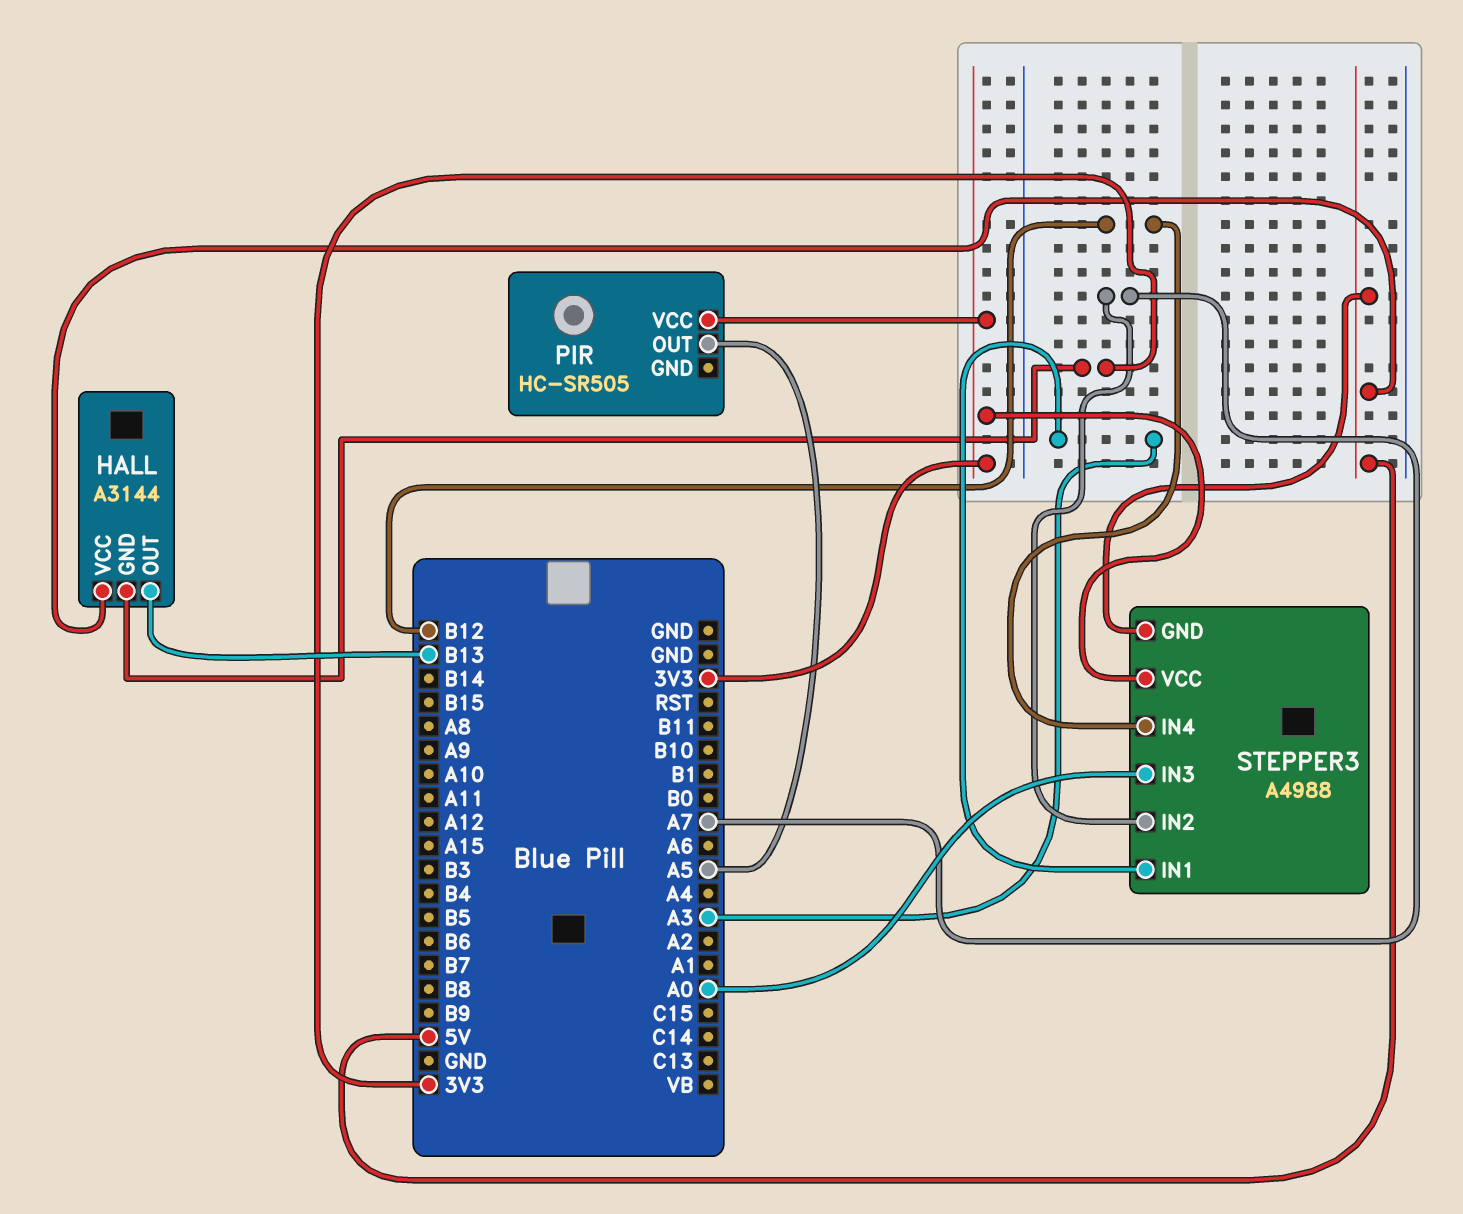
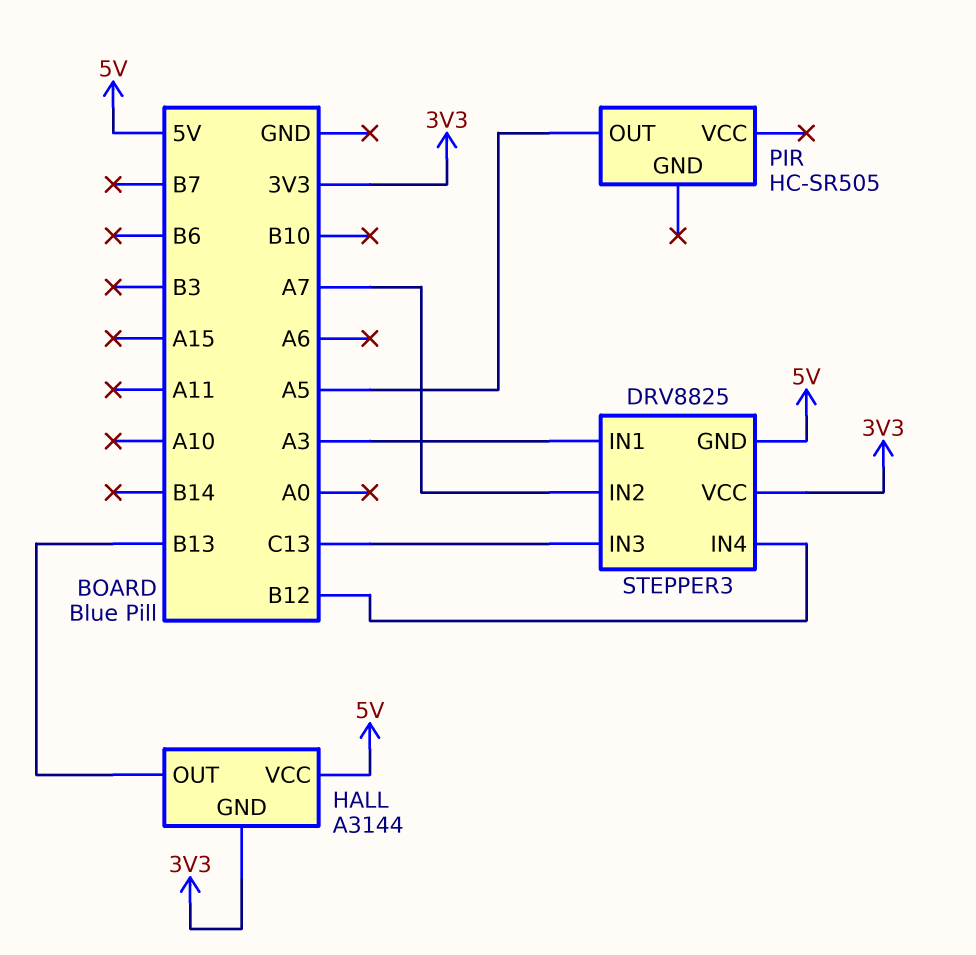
PIR pin VCC: 3V3 -> none
STEPPER3: A4988 -> DRV8825
STEPPER3 pin IN3: A0 -> C13

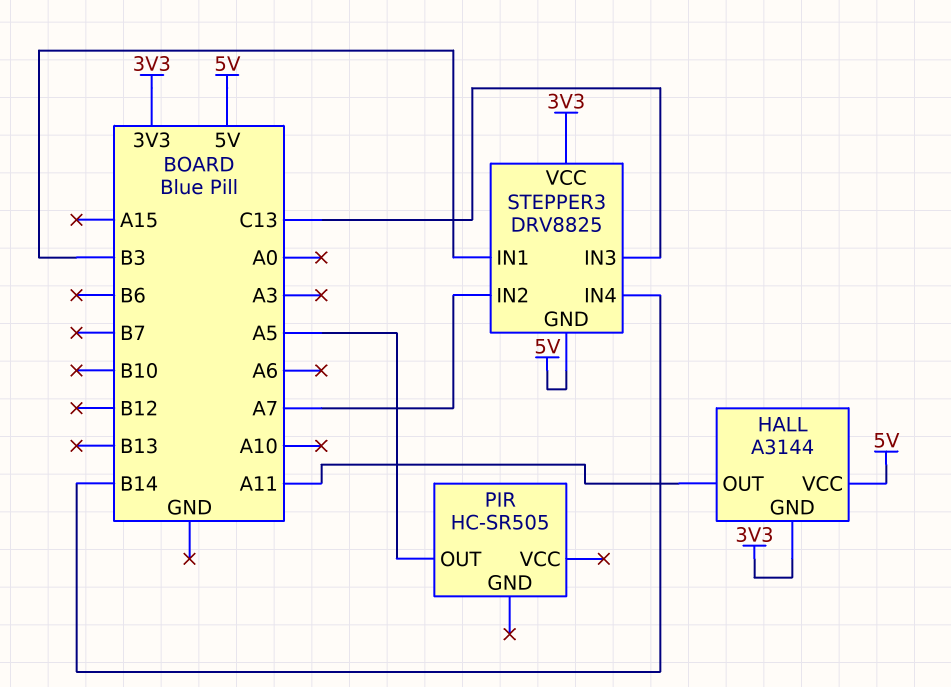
HALL pin OUT: B13 -> A11
STEPPER3 pin IN1: A3 -> B3
STEPPER3 pin IN4: B12 -> B14

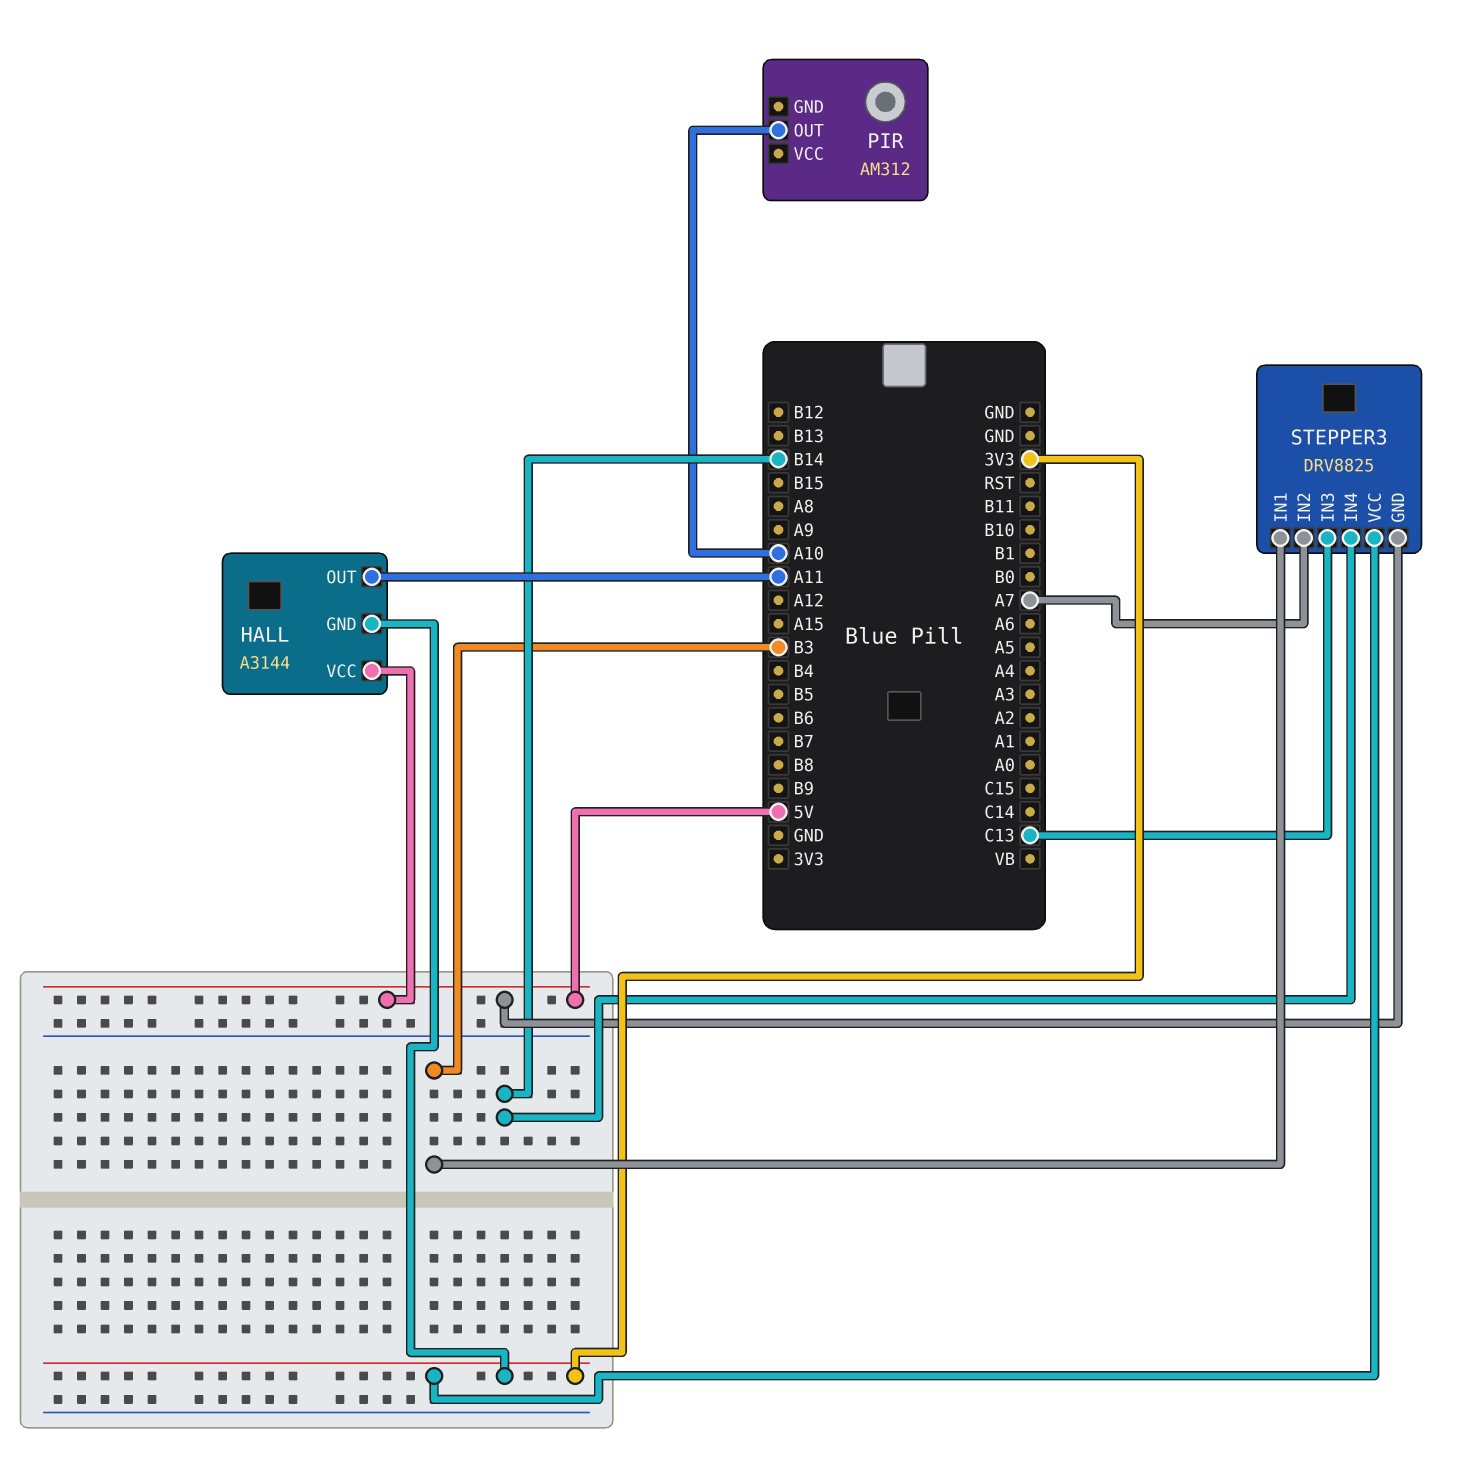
PIR: HC-SR505 -> AM312
PIR pin OUT: A5 -> A10

